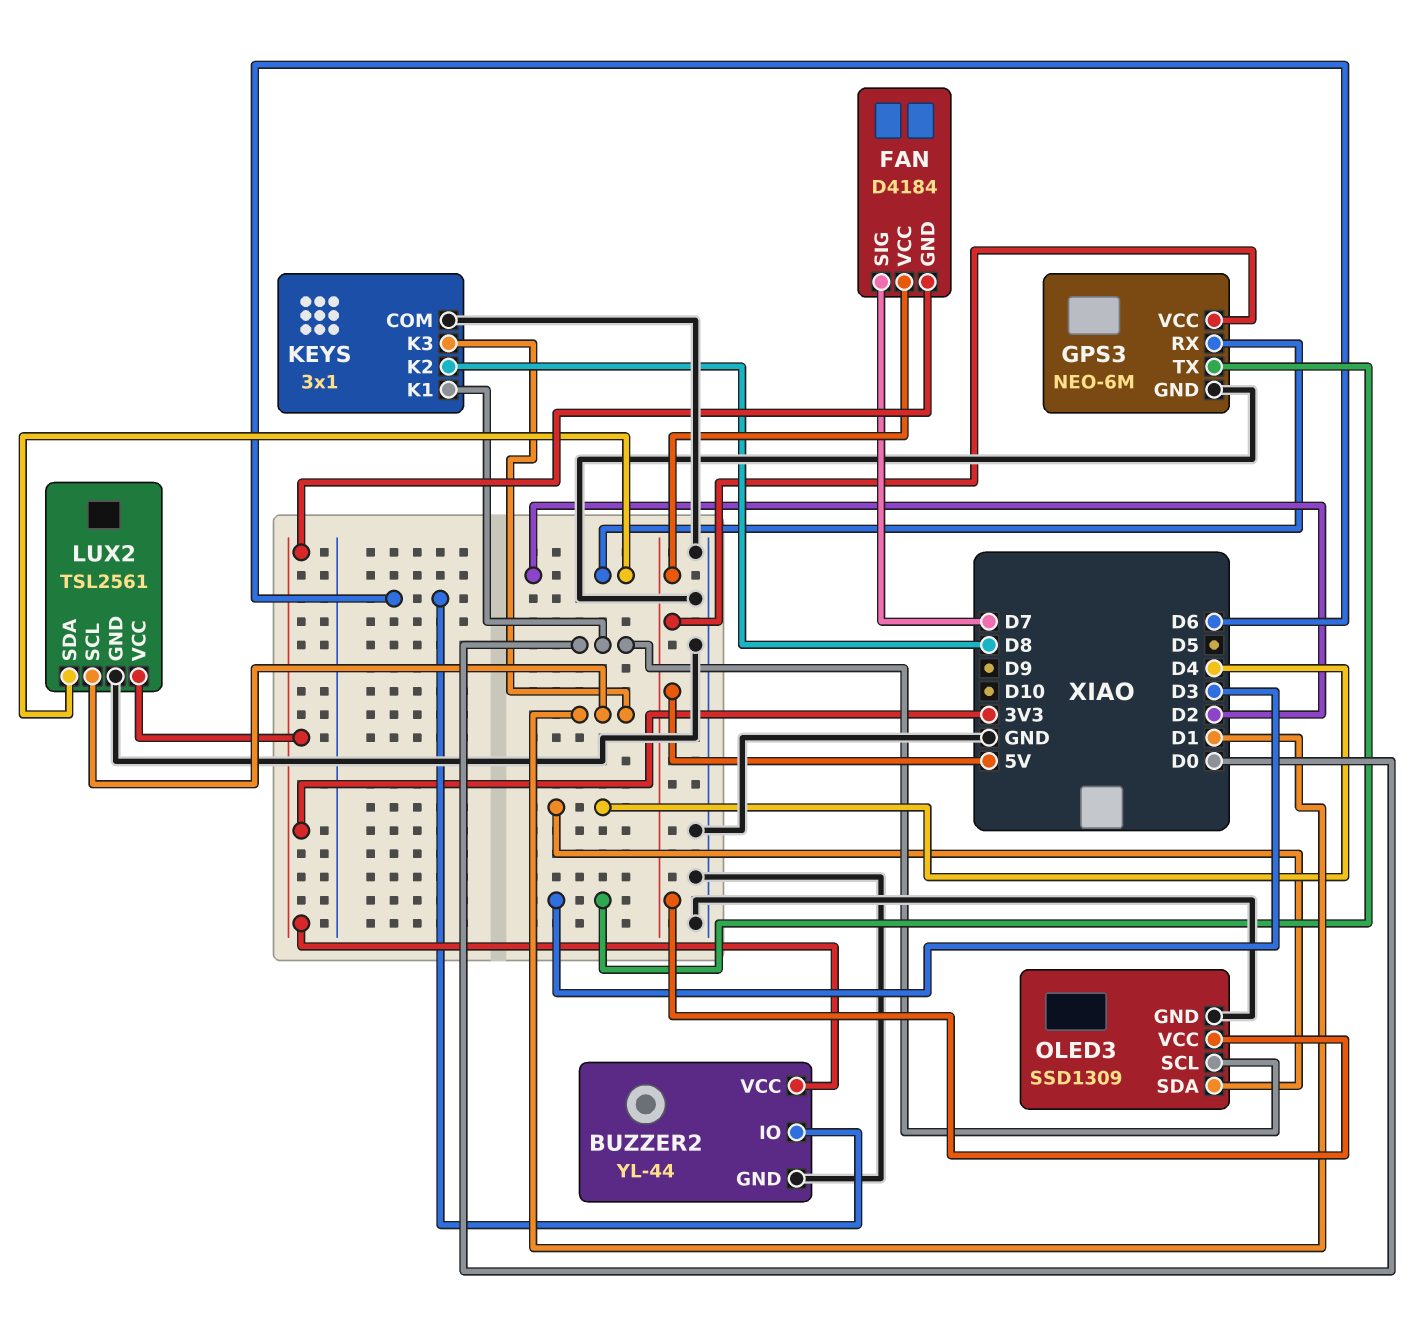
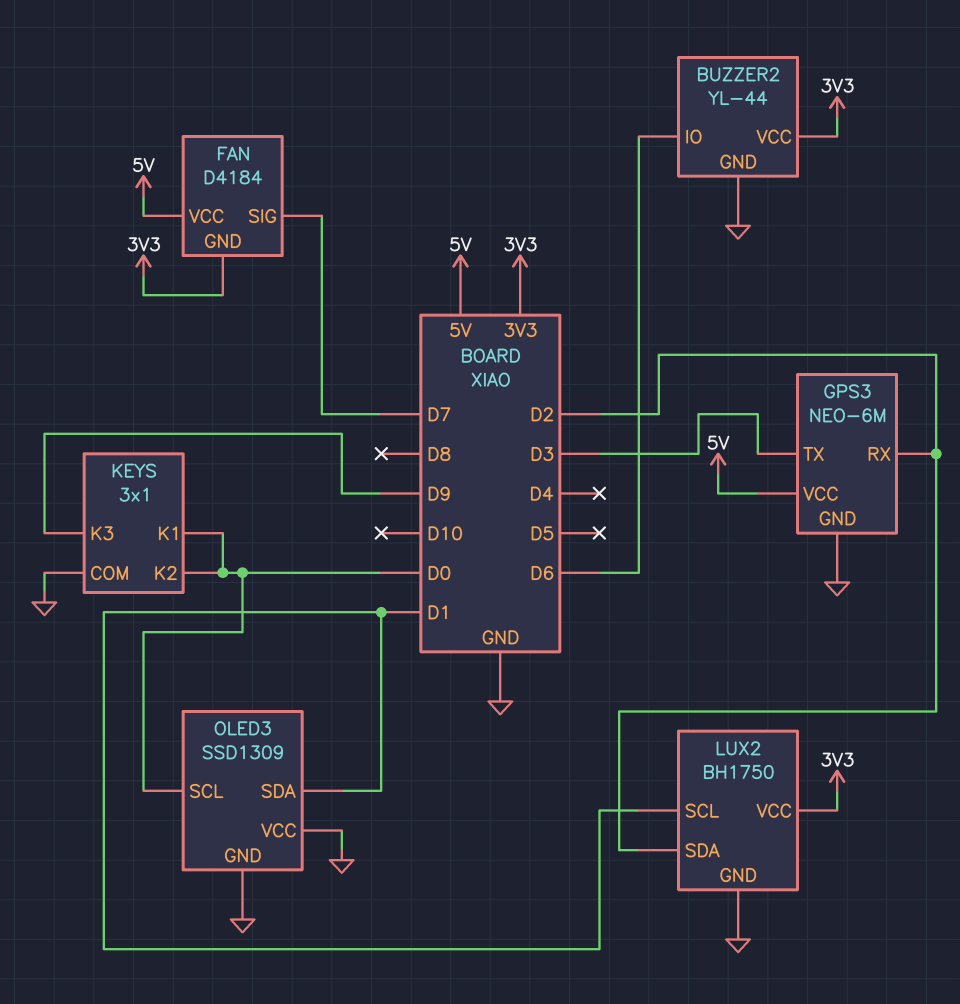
KEYS pin K2: D8 -> D0
KEYS pin K3: D1 -> D9
LUX2: TSL2561 -> BH1750
OLED3 pin SDA: D4 -> D1
OLED3 pin VCC: 5V -> GND

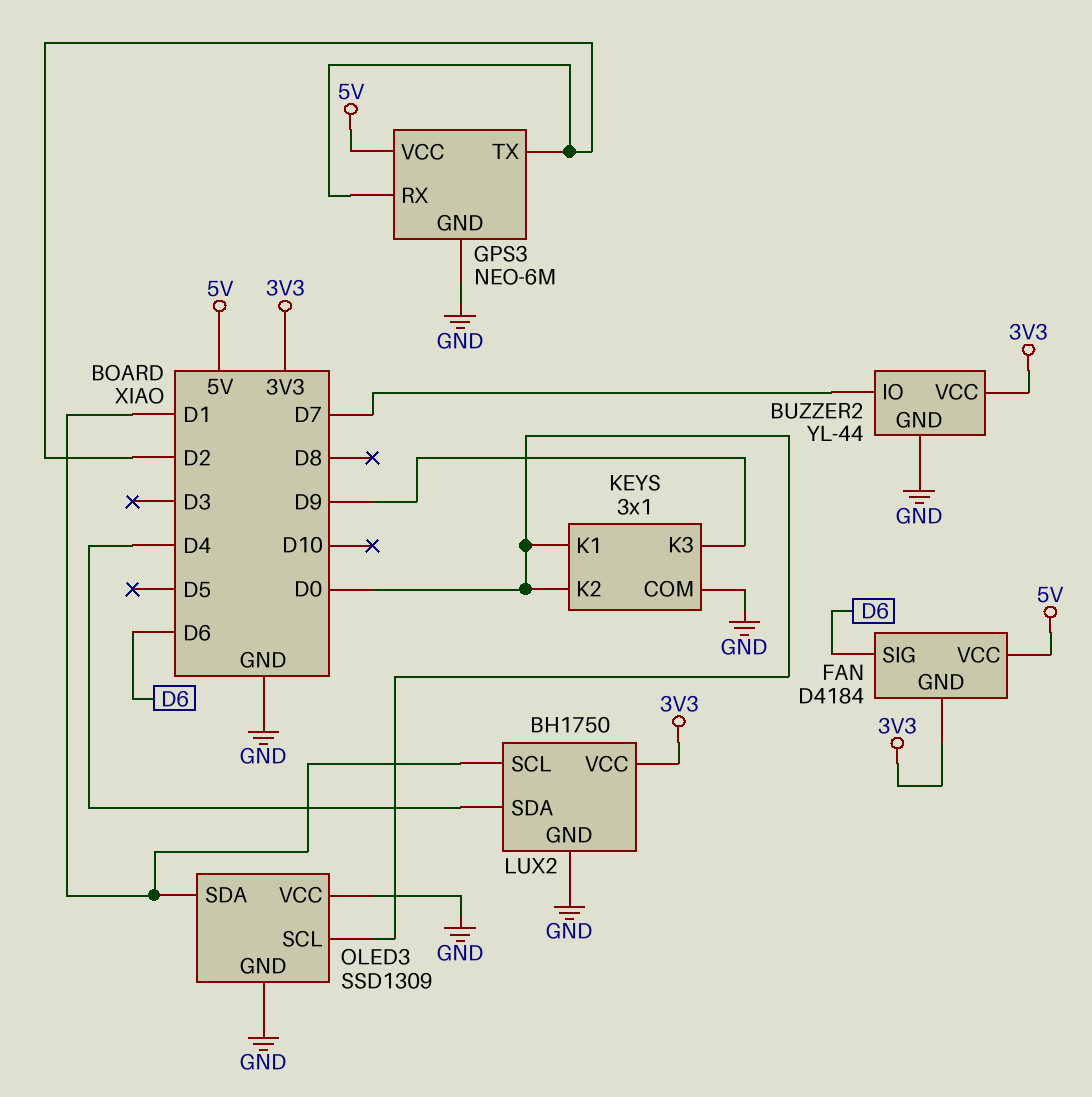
BUZZER2 pin IO: D6 -> D7
FAN pin SIG: D7 -> D6
GPS3 pin TX: D3 -> D2
LUX2 pin SDA: D2 -> D4

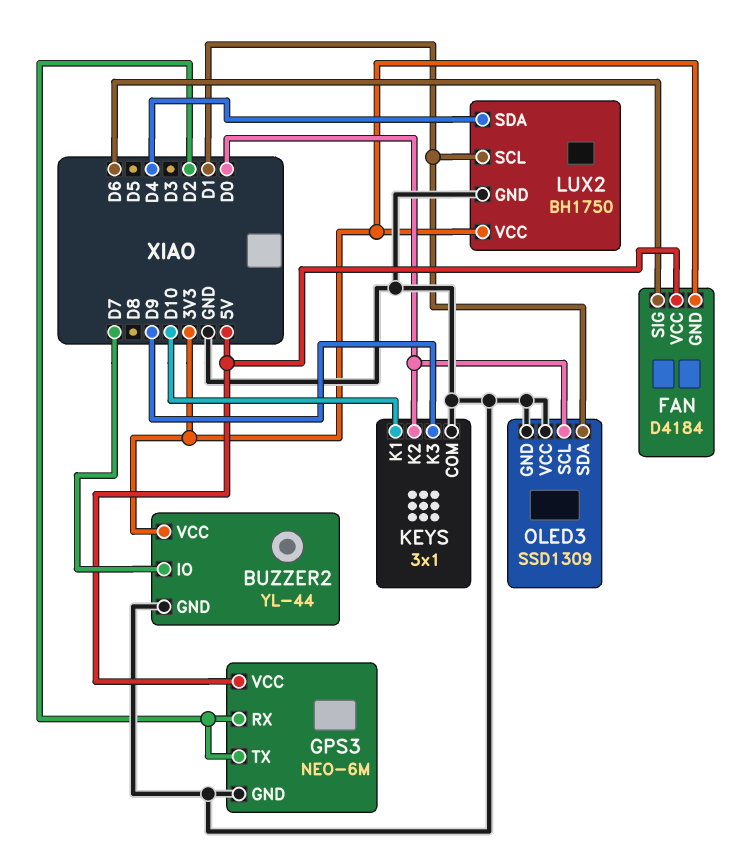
KEYS pin K1: D0 -> D10

